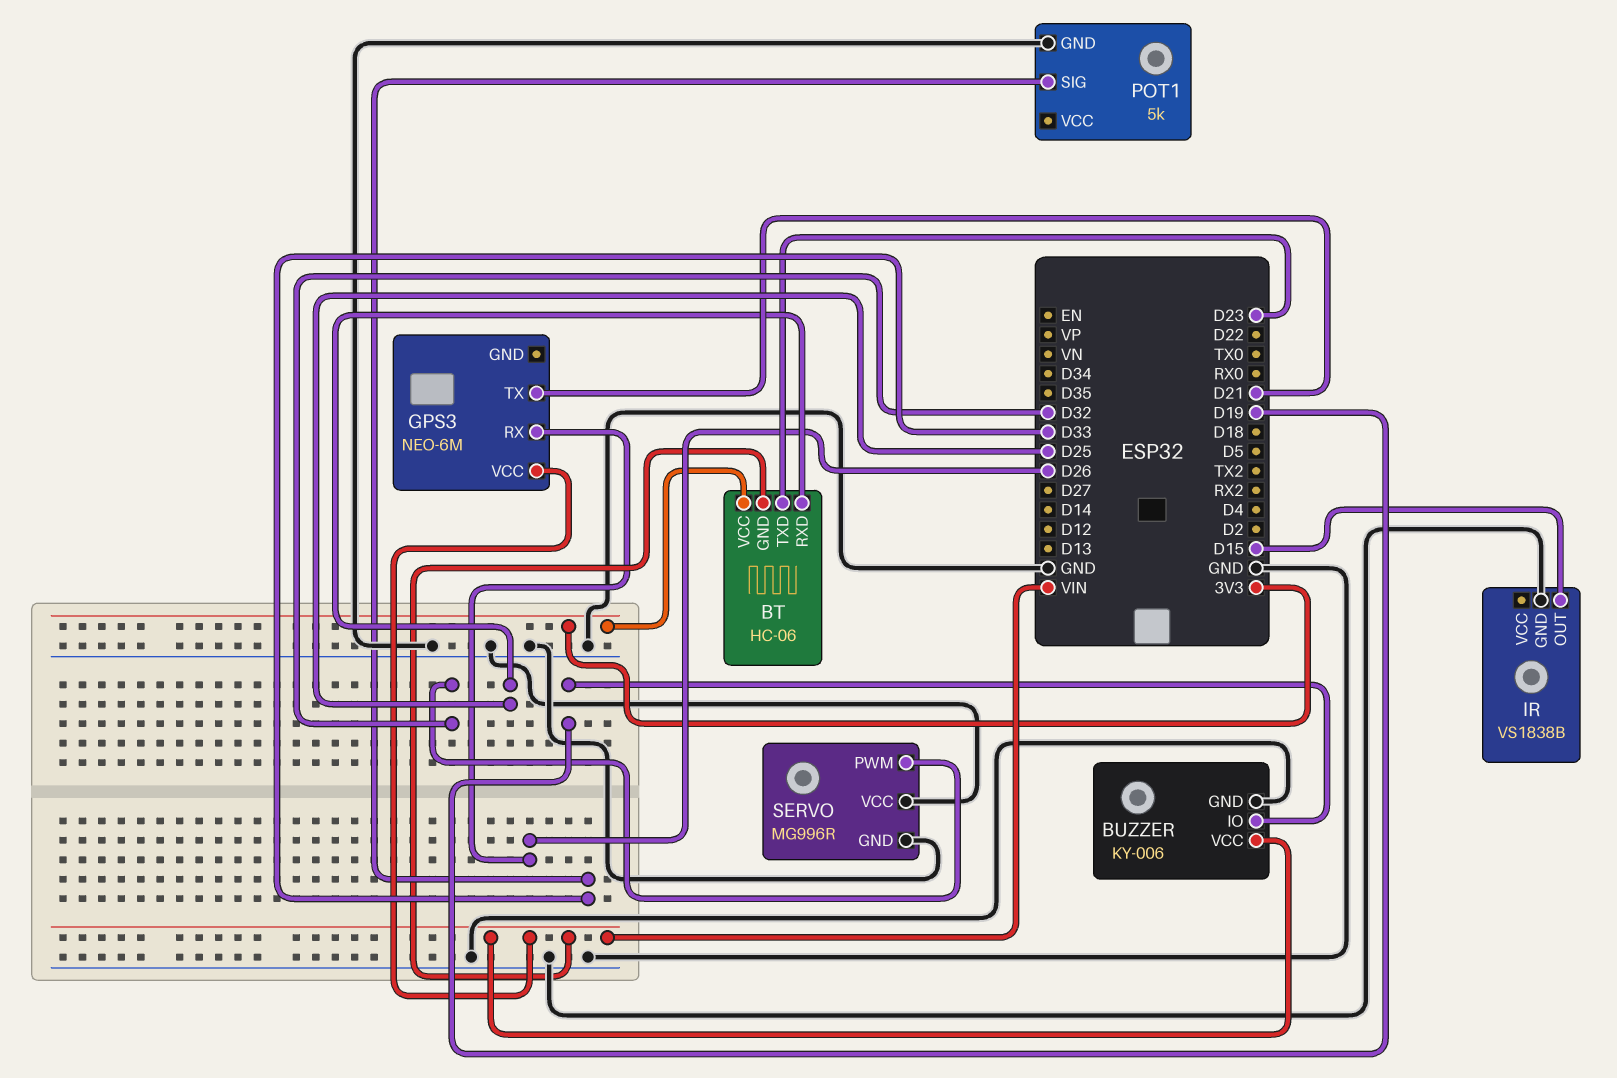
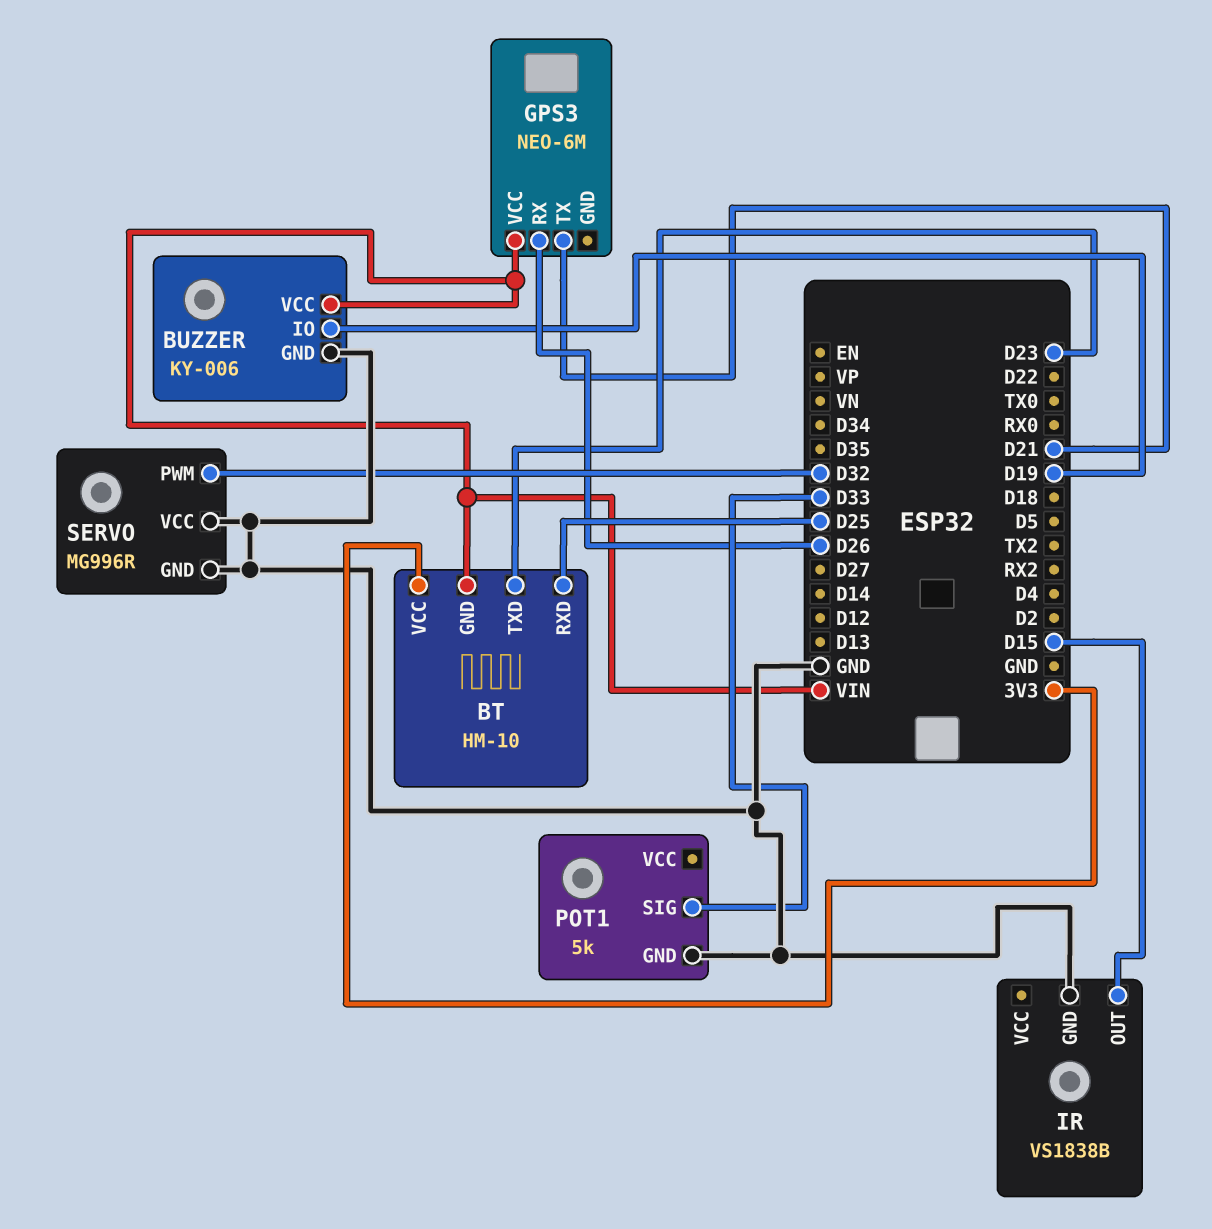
BT: HC-06 -> HM-10

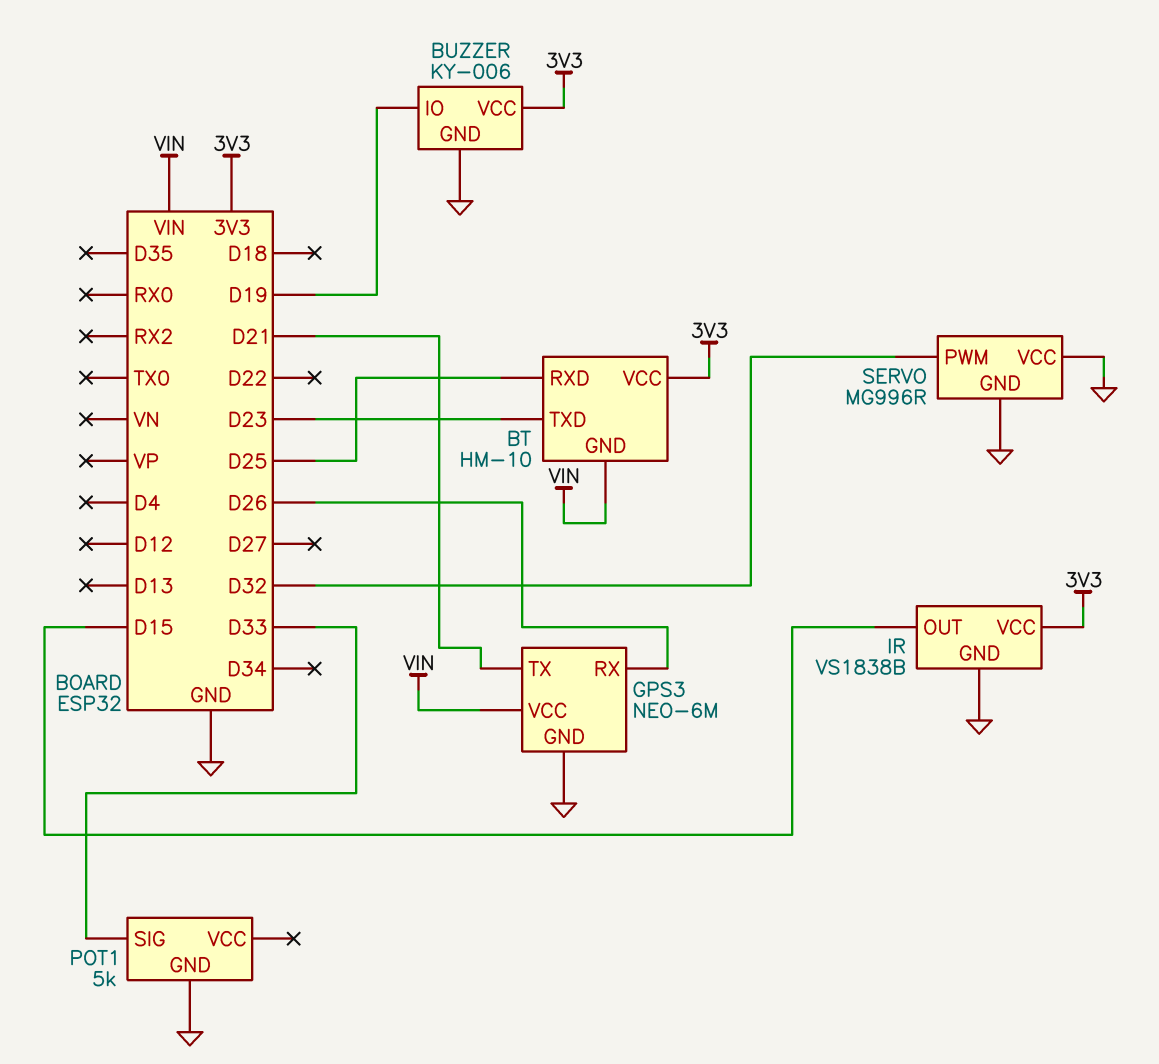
BUZZER pin VCC: VIN -> 3V3
GPS3 pin GND: none -> GND
IR pin VCC: none -> 3V3

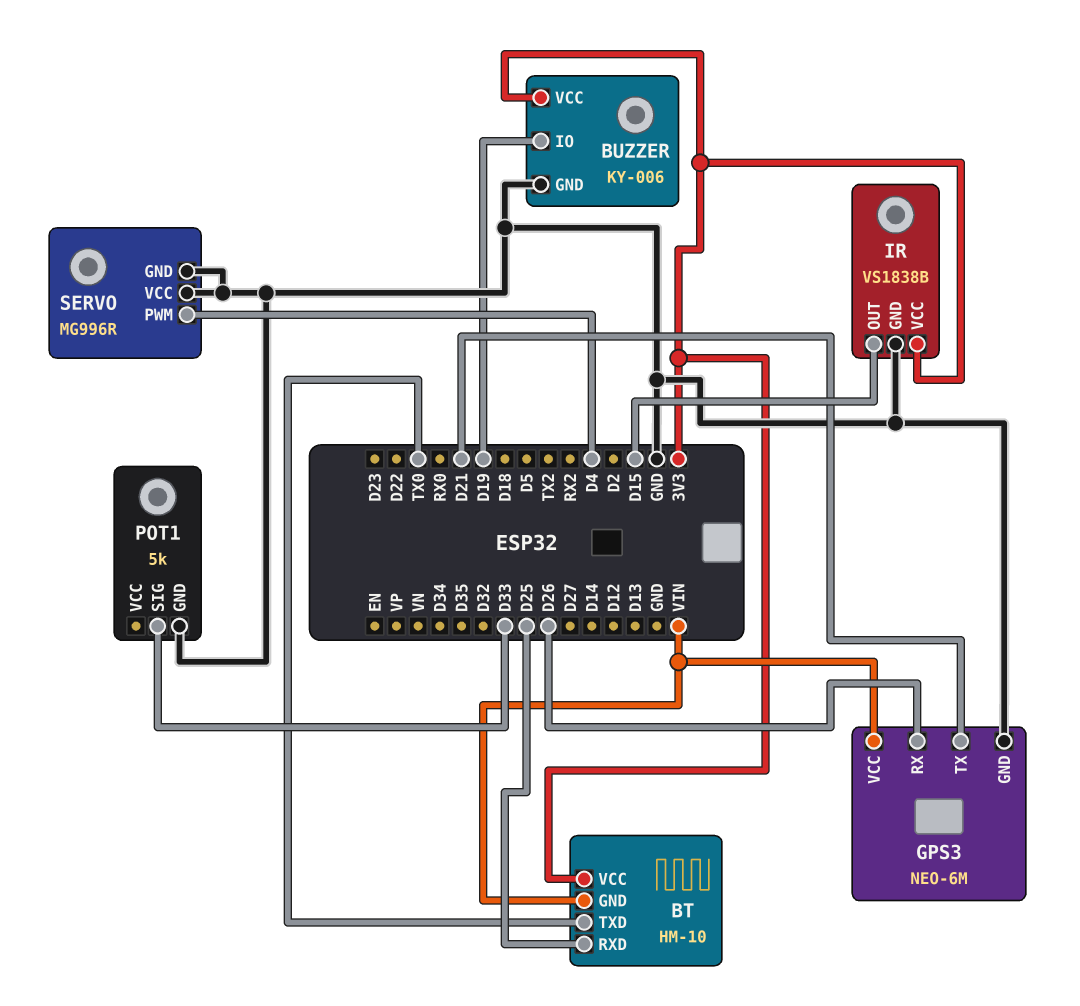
BT pin TXD: D23 -> TX0
SERVO pin PWM: D32 -> D4

